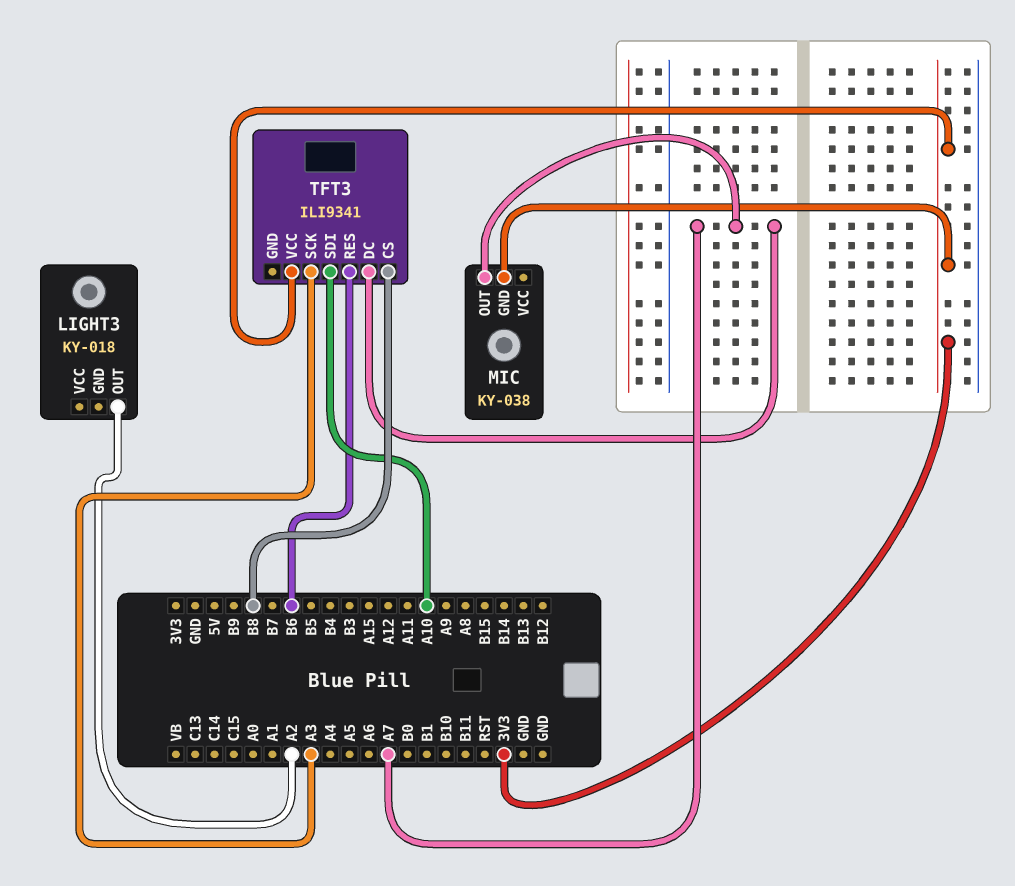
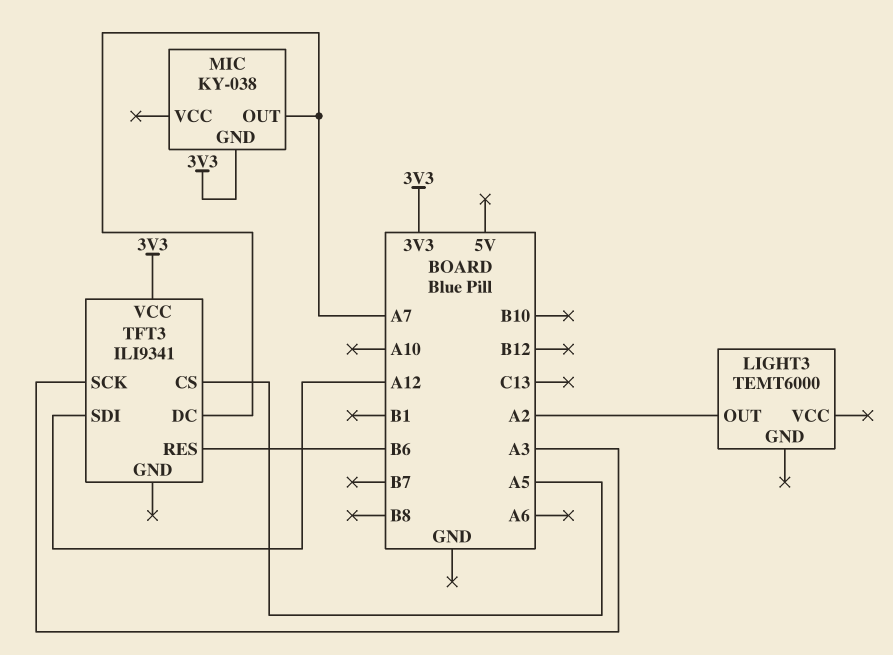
LIGHT3: KY-018 -> TEMT6000
TFT3 pin CS: B8 -> A5
TFT3 pin SDI: A10 -> A12

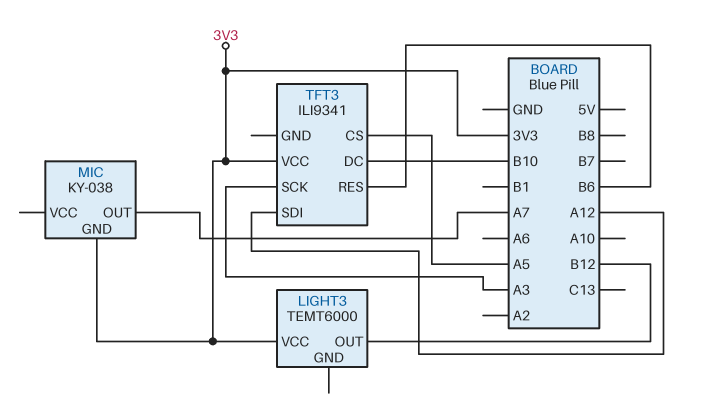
LIGHT3 pin OUT: A2 -> B12
LIGHT3 pin VCC: none -> 3V3
TFT3 pin DC: A7 -> B10

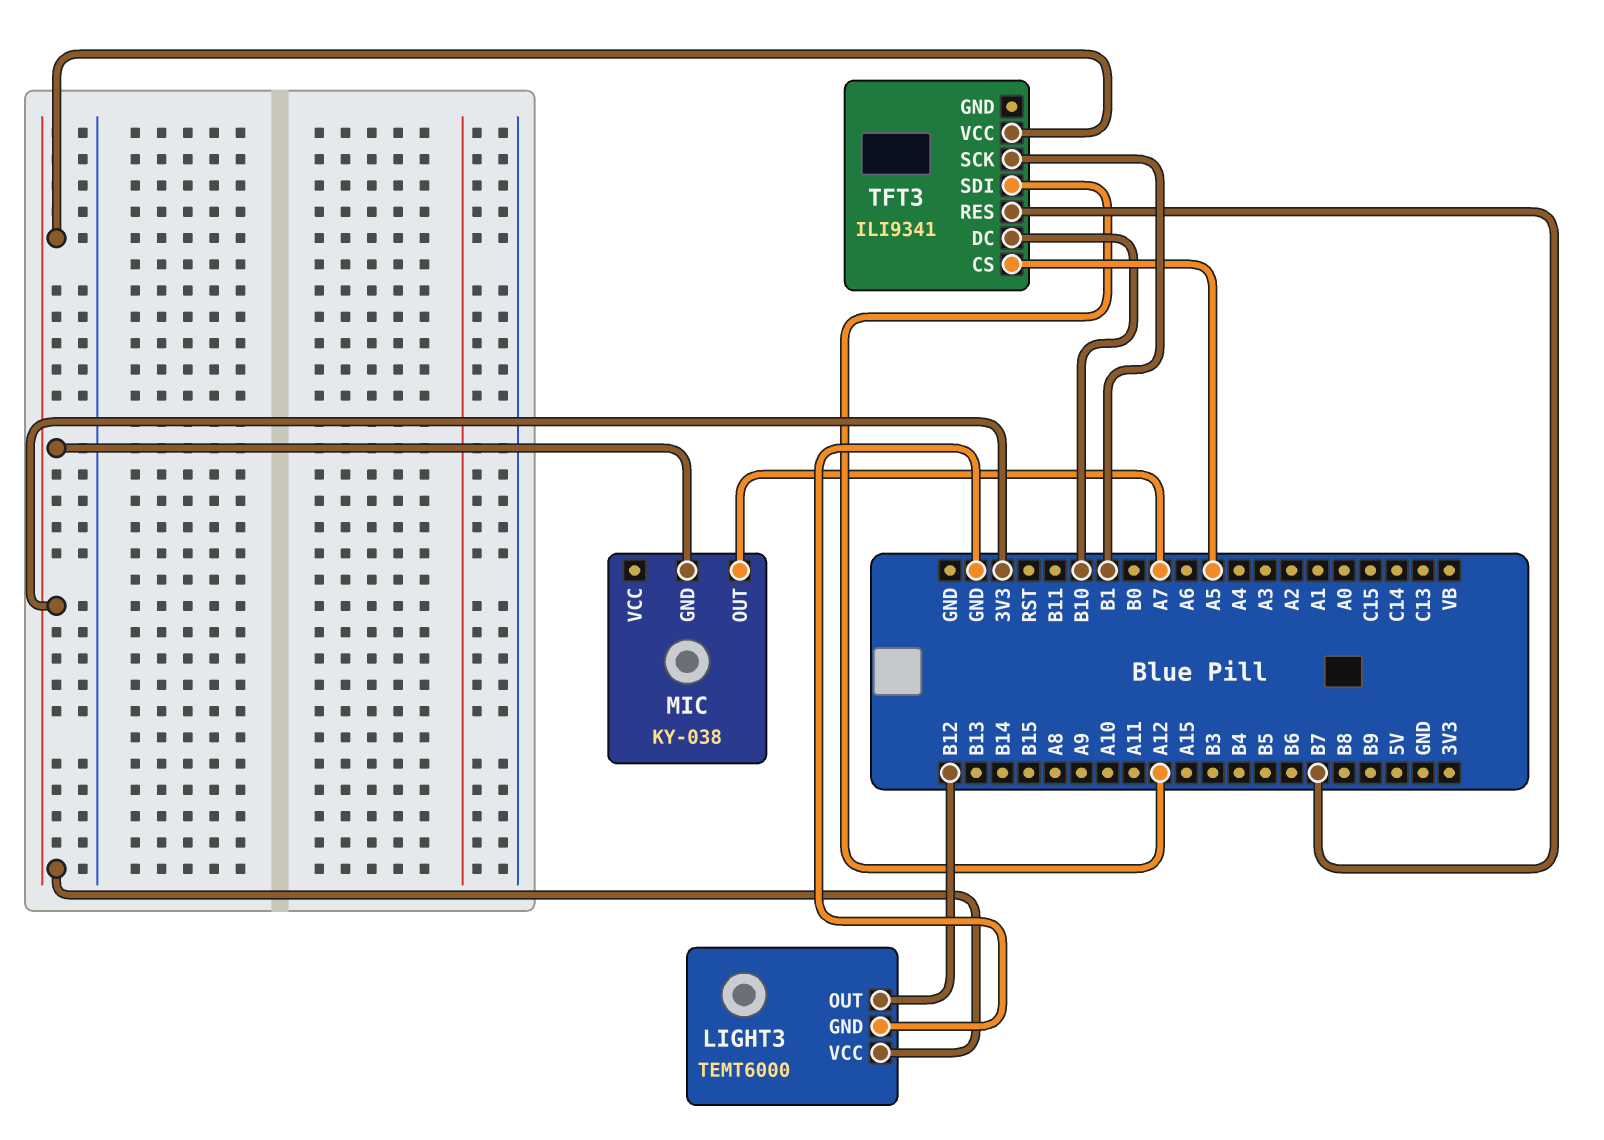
LIGHT3 pin GND: none -> GND
TFT3 pin RES: B6 -> B7
TFT3 pin SCK: A3 -> B1

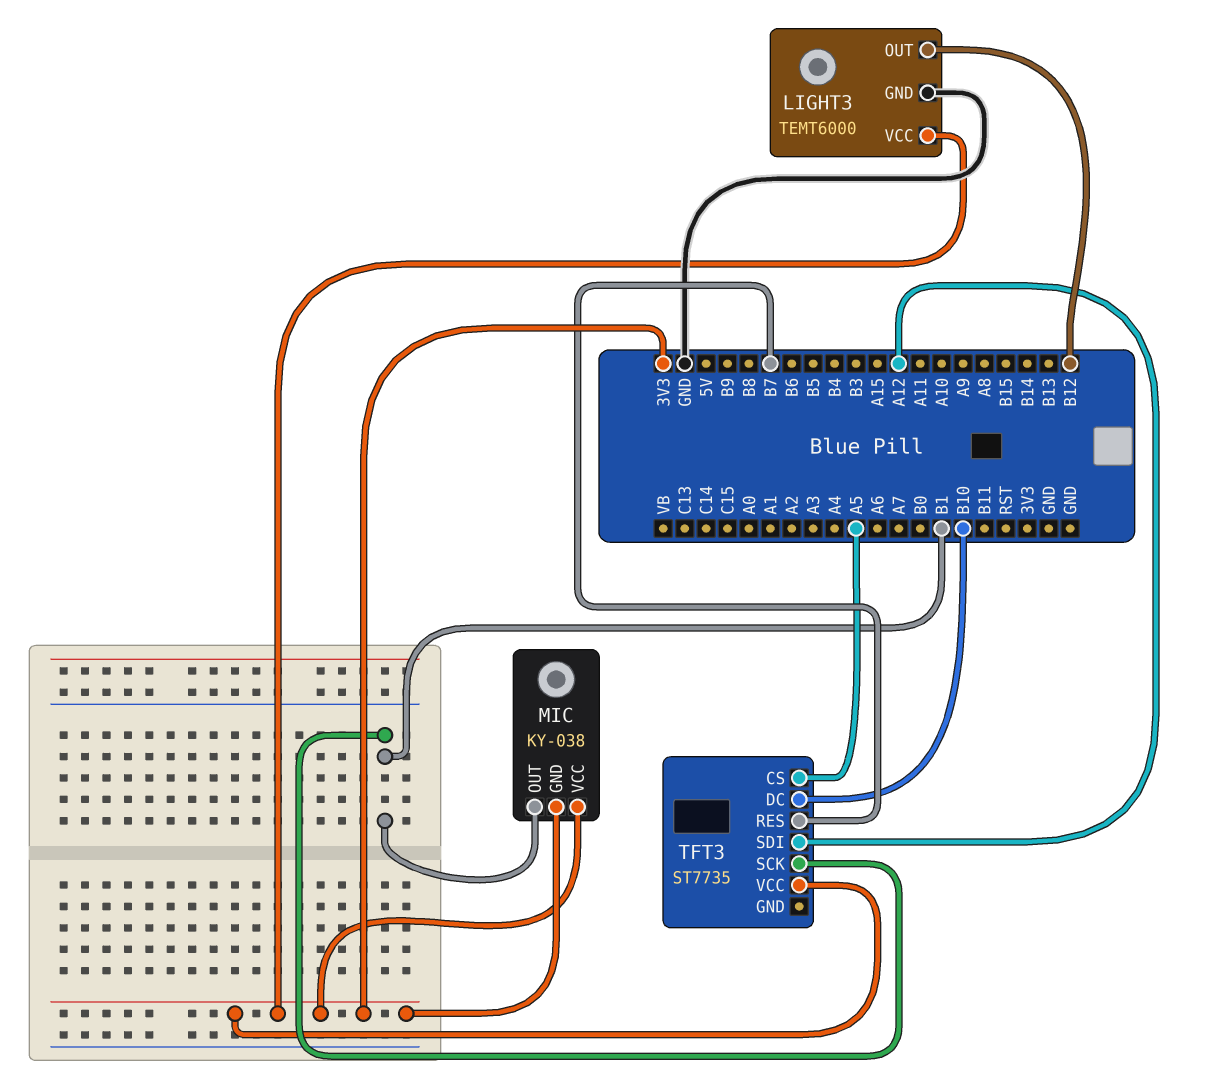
MIC pin OUT: A7 -> B1
MIC pin VCC: none -> 3V3
TFT3: ILI9341 -> ST7735

